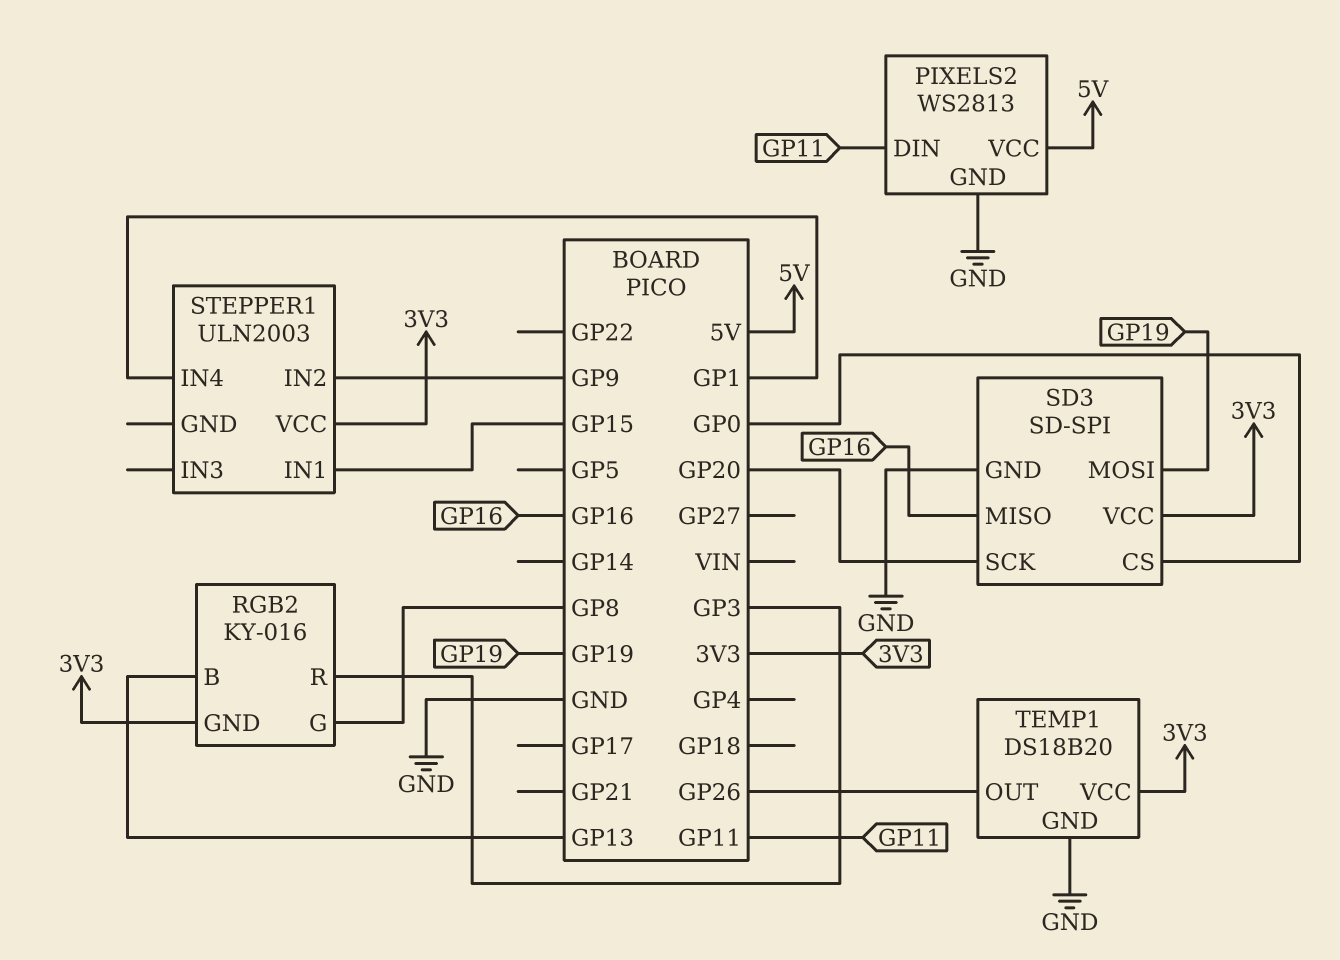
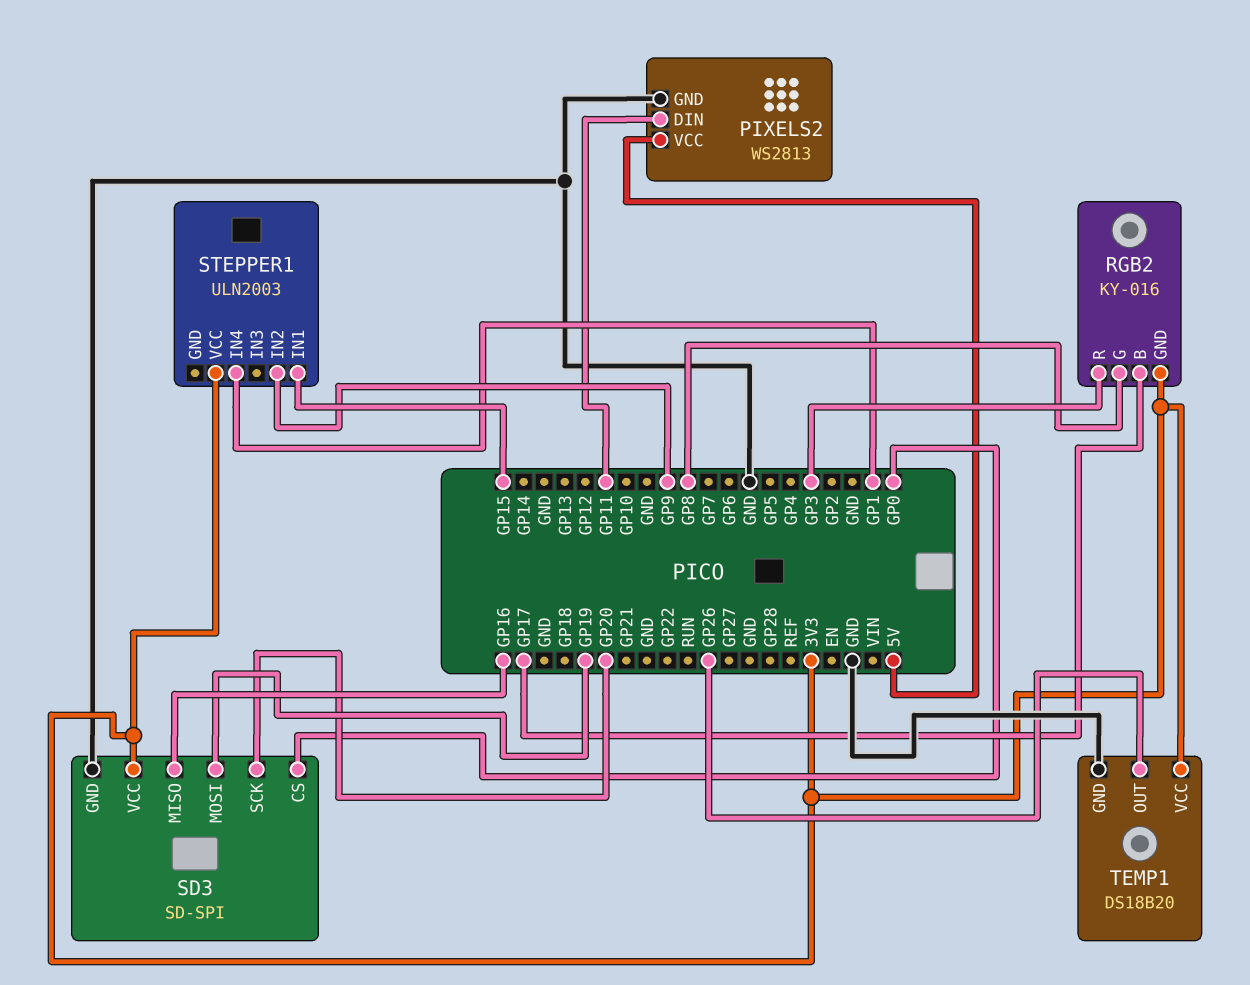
RGB2 pin B: GP13 -> GP17

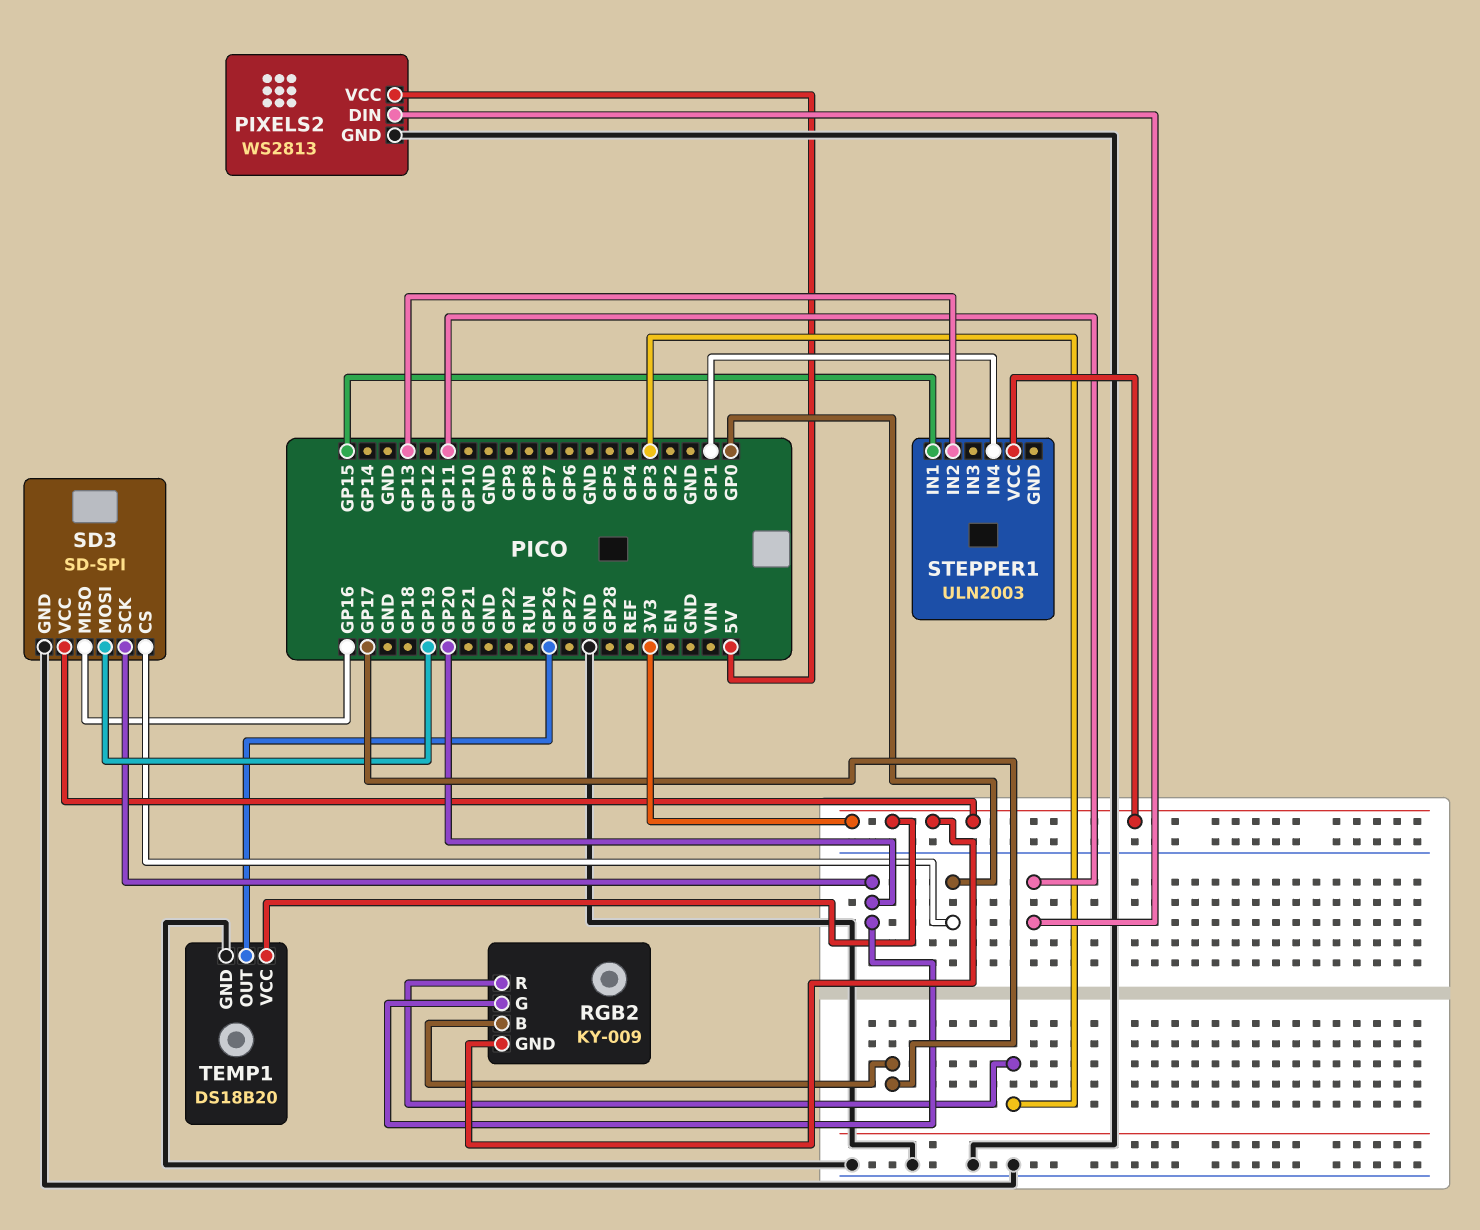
RGB2: KY-016 -> KY-009
RGB2 pin G: GP8 -> GP20
STEPPER1 pin IN2: GP9 -> GP13

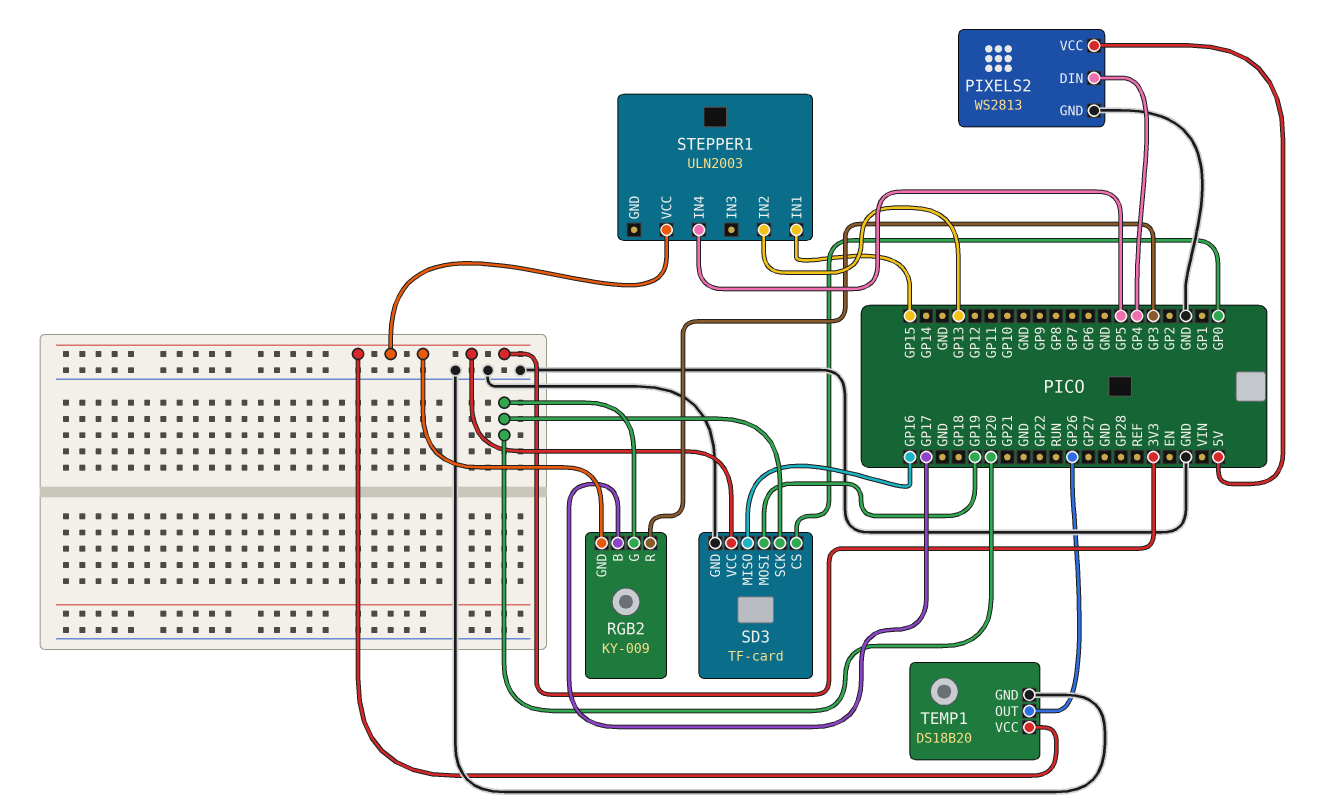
PIXELS2 pin DIN: GP11 -> GP4
SD3: SD-SPI -> TF-card
STEPPER1 pin IN4: GP1 -> GP5

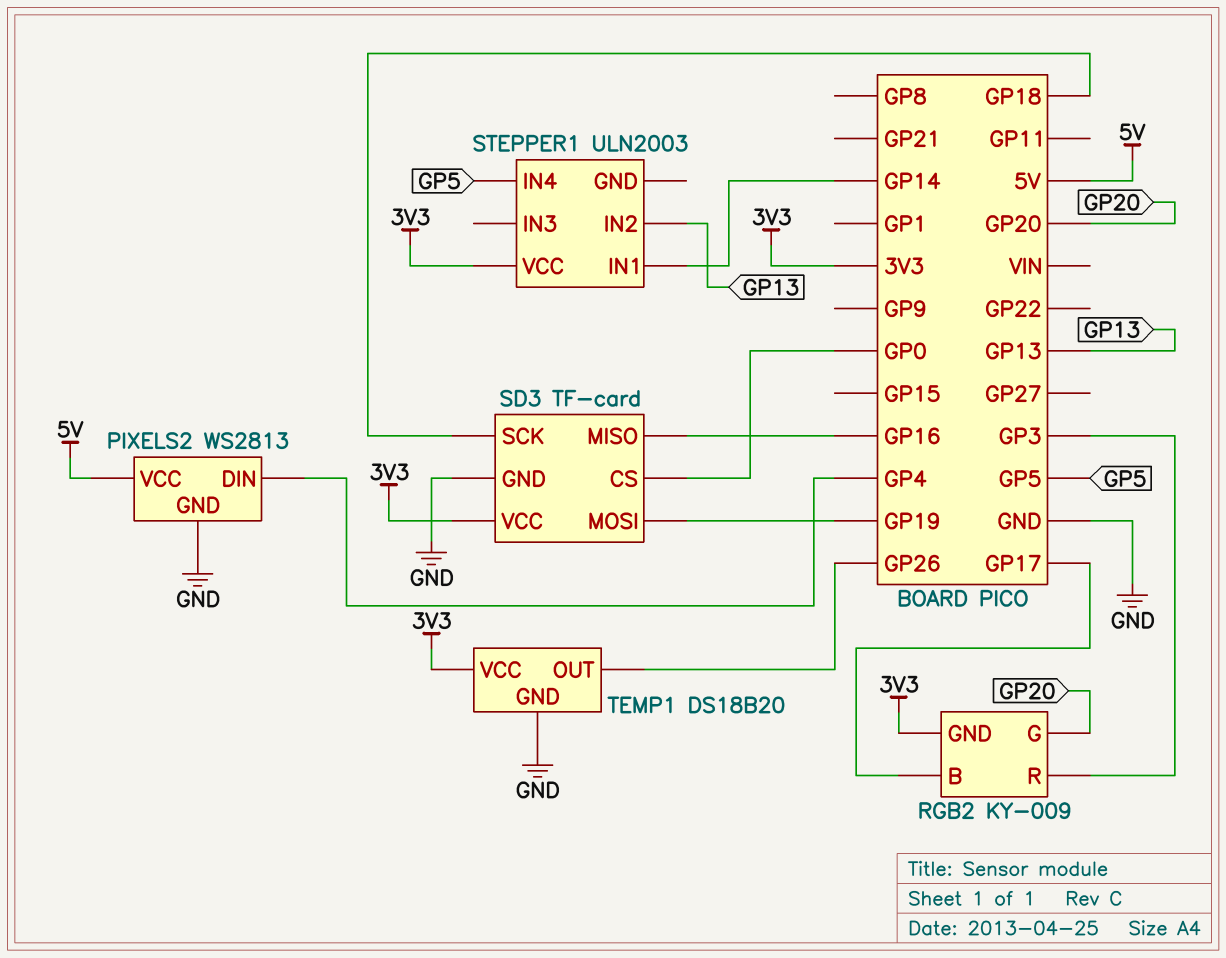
SD3 pin SCK: GP20 -> GP18
STEPPER1 pin IN1: GP15 -> GP14

